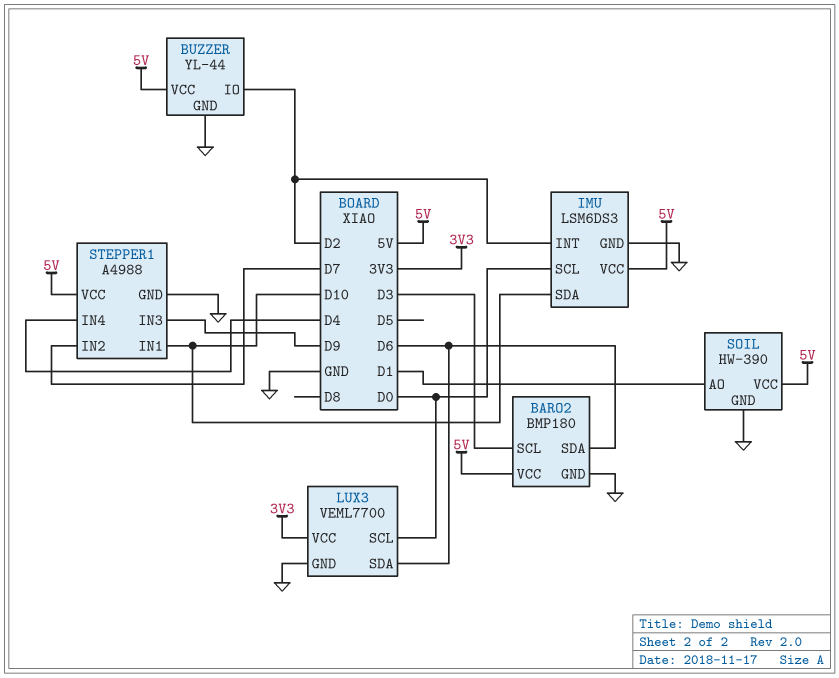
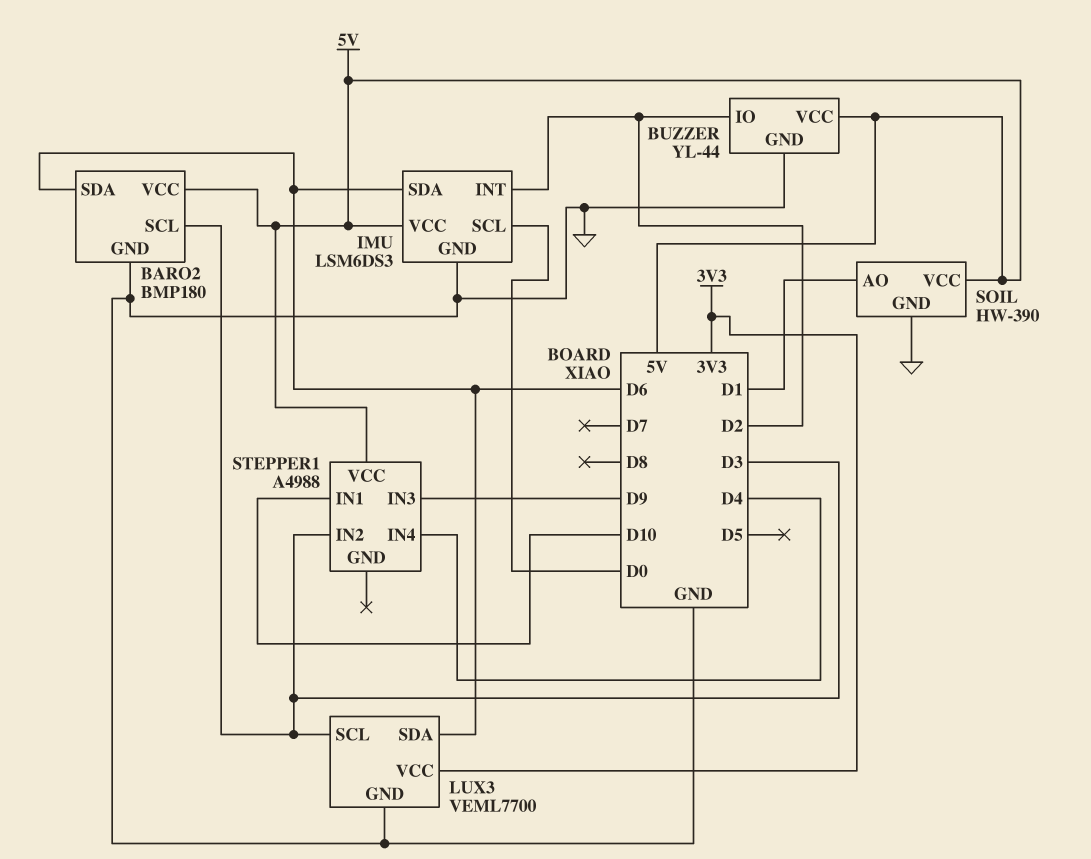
IMU pin SDA: D10 -> D6
LUX3 pin SCL: D0 -> D3
STEPPER1 pin GND: GND -> none
STEPPER1 pin IN2: D7 -> D3

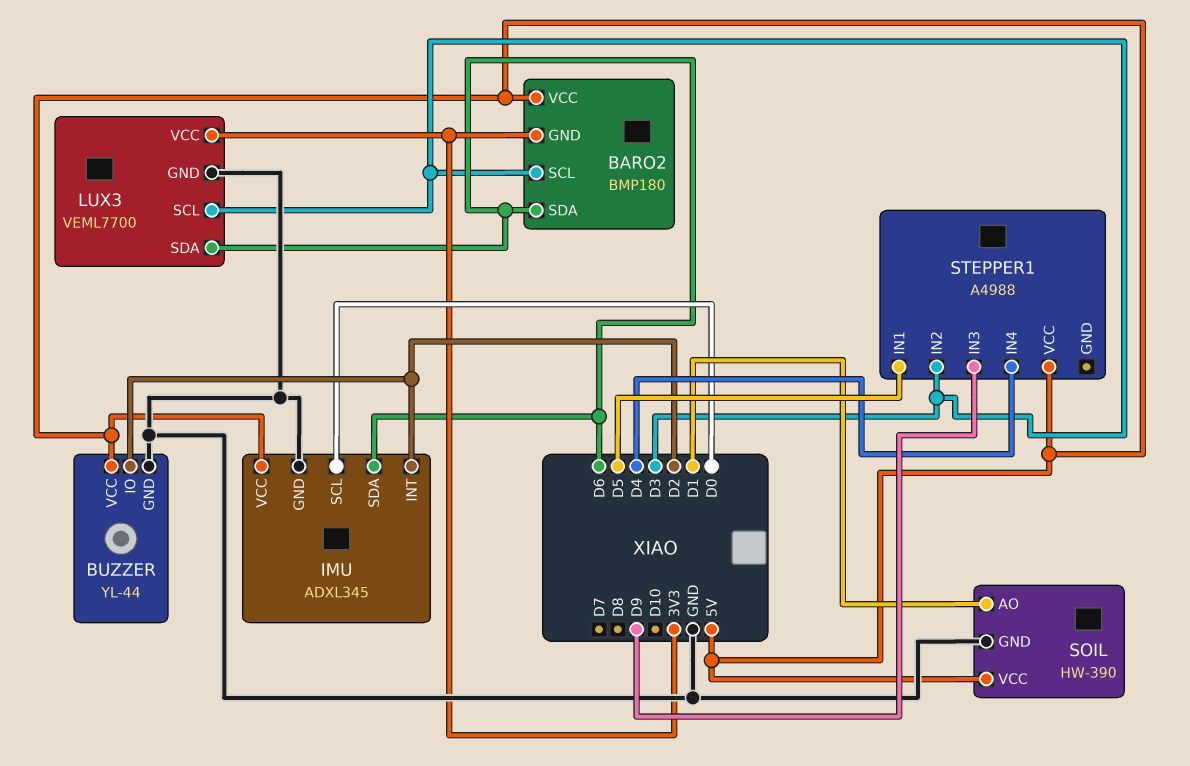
BARO2 pin GND: GND -> 3V3
IMU: LSM6DS3 -> ADXL345
STEPPER1 pin IN1: D10 -> D5

